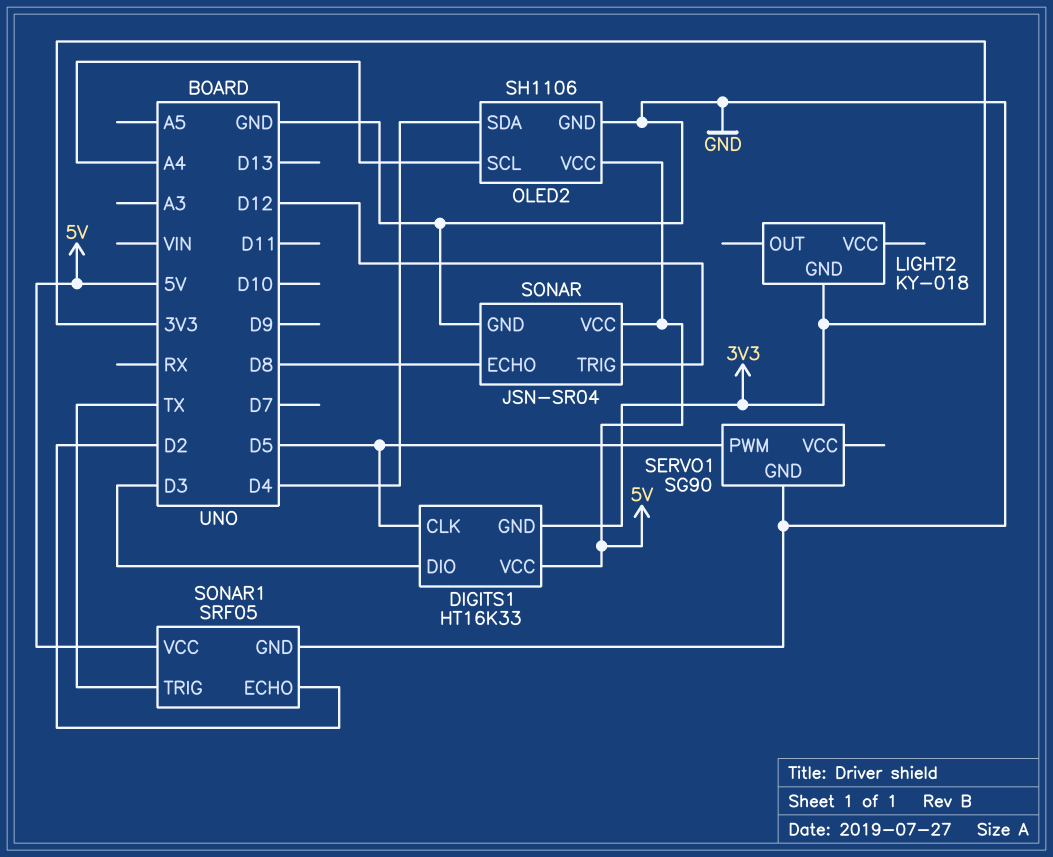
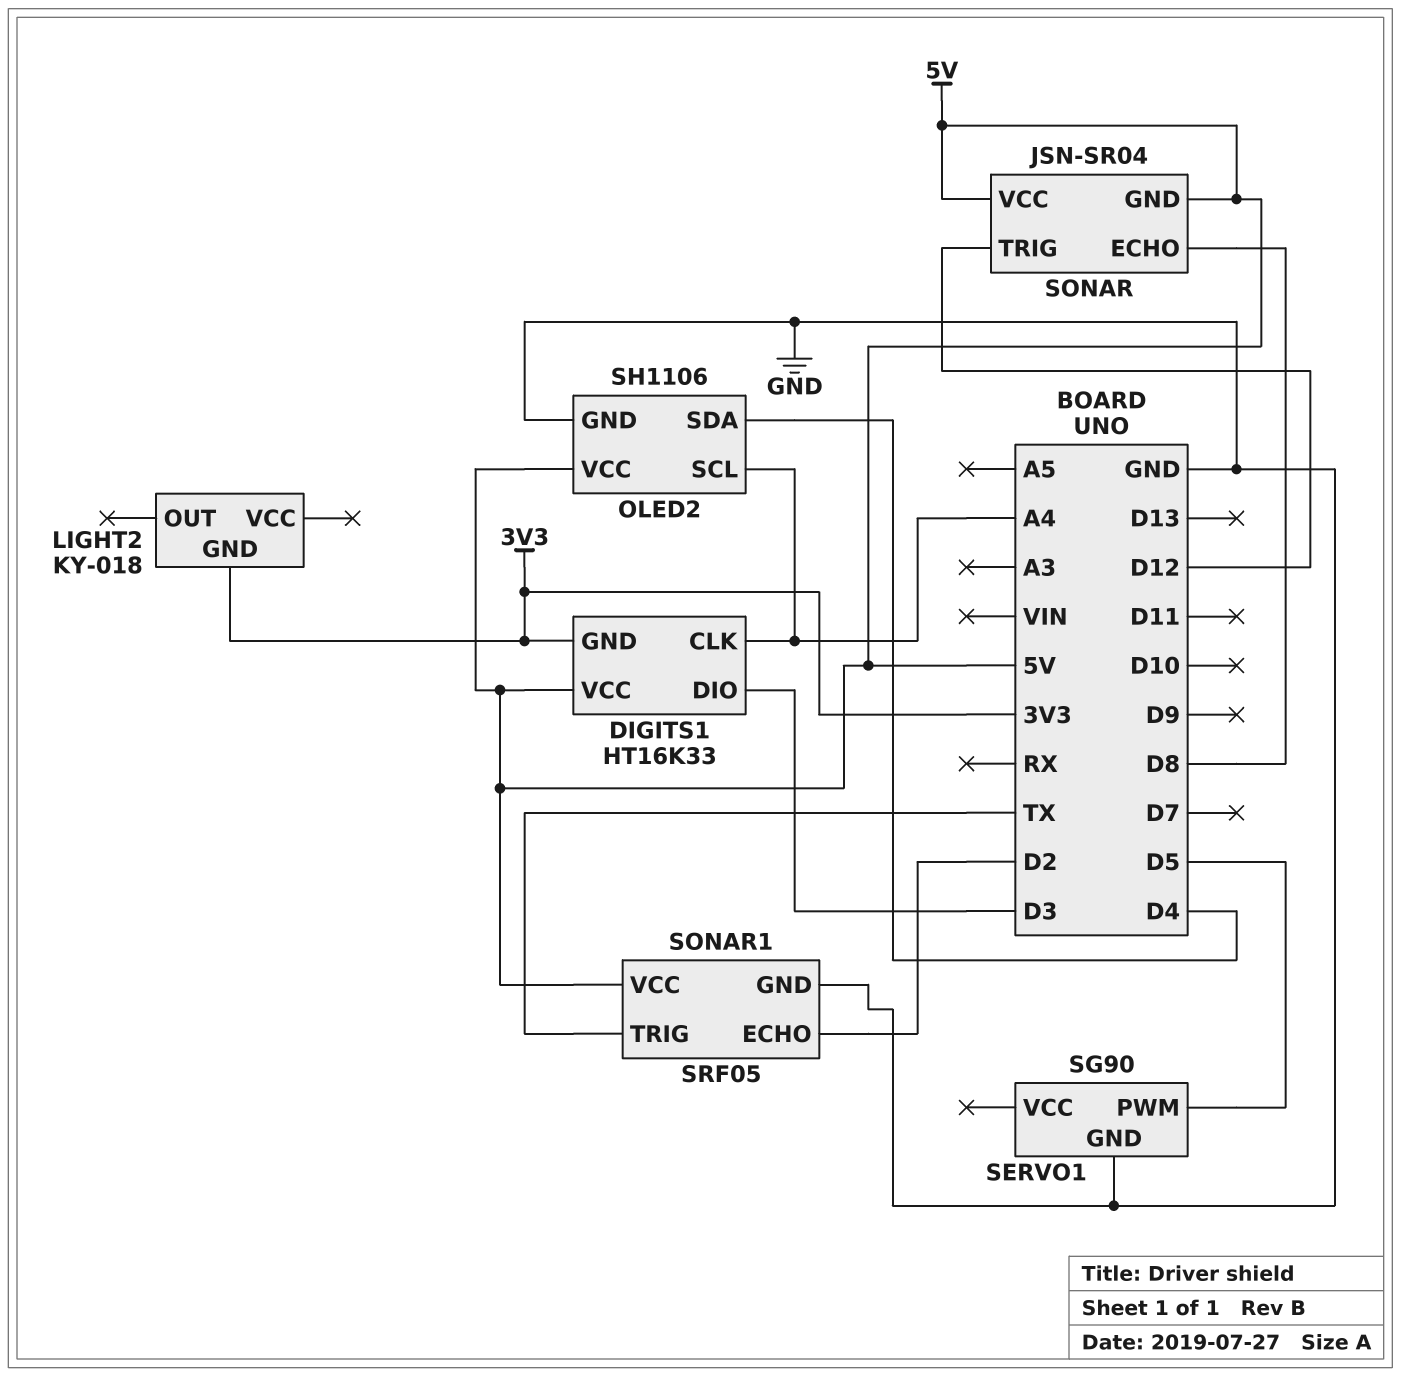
DIGITS1 pin CLK: D5 -> A4
SONAR pin GND: GND -> 5V

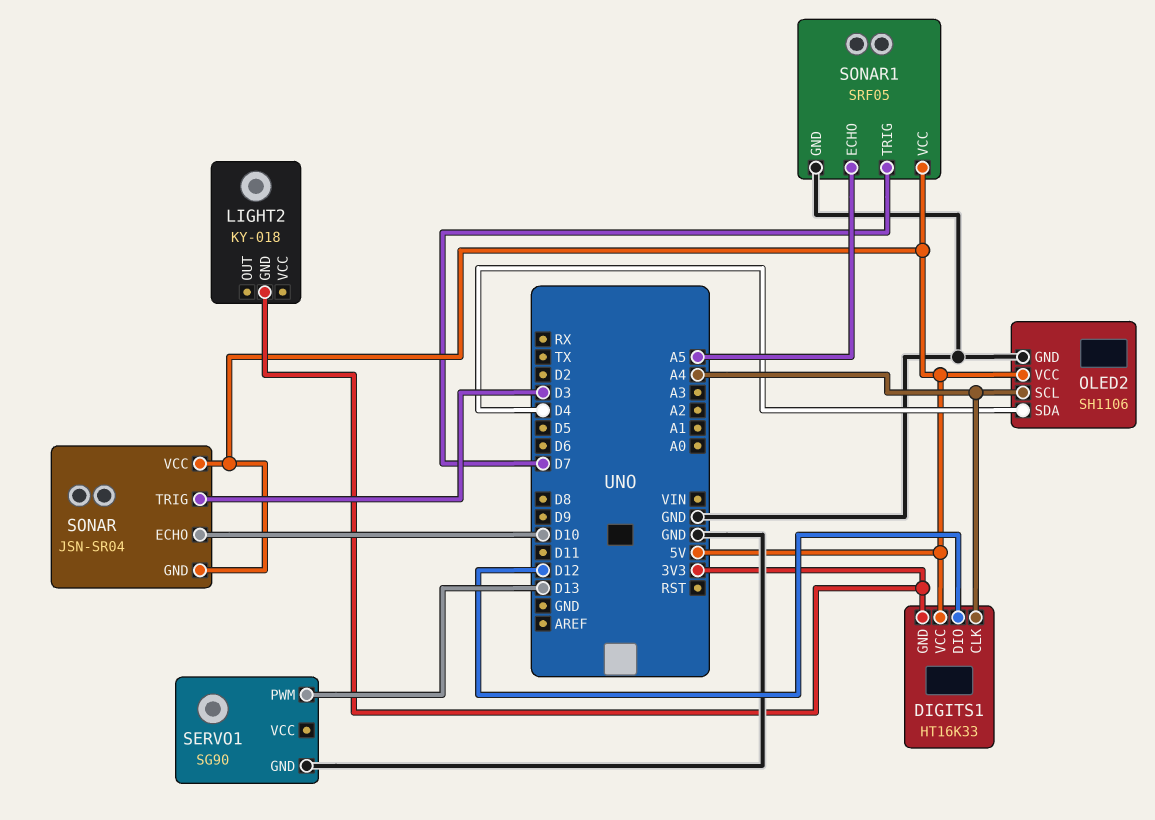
DIGITS1 pin DIO: D3 -> D12
SERVO1 pin PWM: D5 -> D13
SONAR pin ECHO: D8 -> D10
SONAR pin TRIG: D12 -> D3
SONAR1 pin ECHO: D2 -> A5
SONAR1 pin TRIG: TX -> D7

